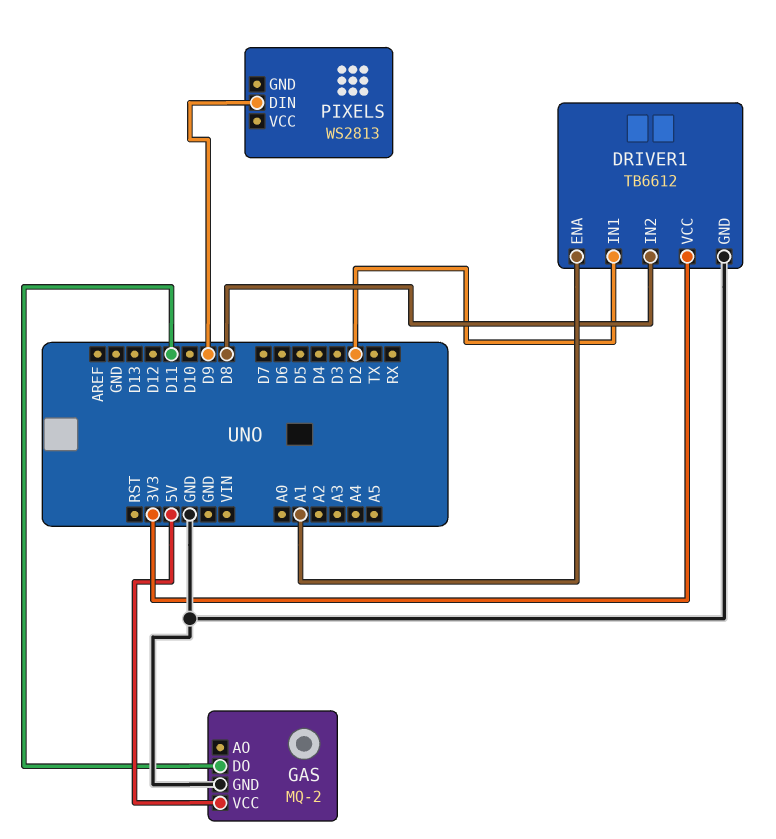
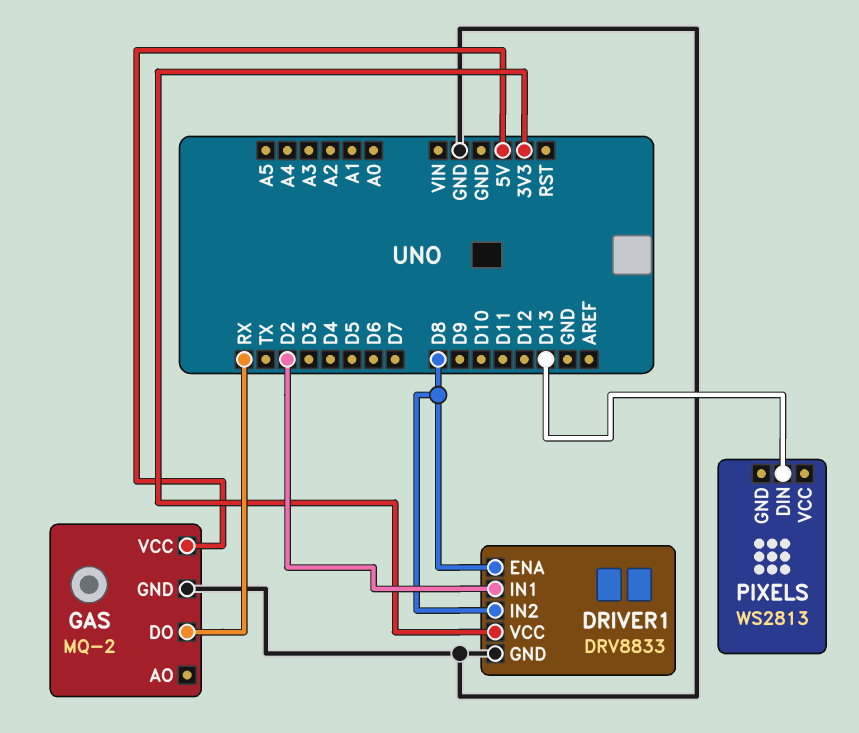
DRIVER1: TB6612 -> DRV8833
DRIVER1 pin ENA: A1 -> D8
GAS pin DO: D11 -> RX
PIXELS pin DIN: D9 -> D13

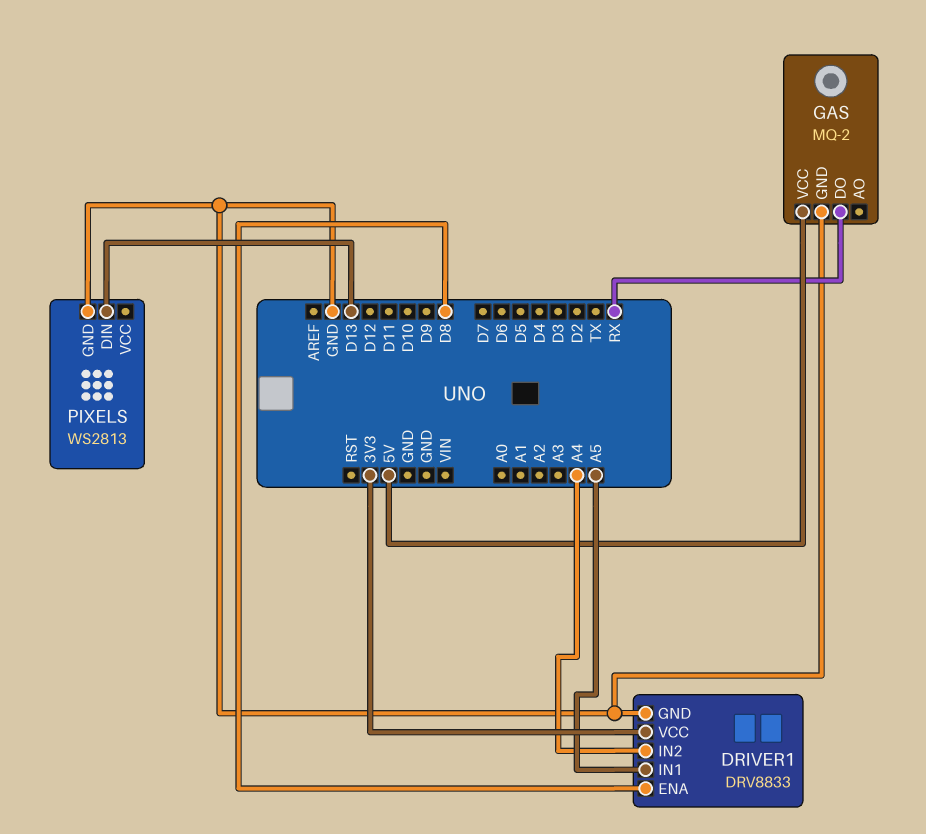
DRIVER1 pin IN1: D2 -> A5
DRIVER1 pin IN2: D8 -> A4
PIXELS pin GND: none -> GND

